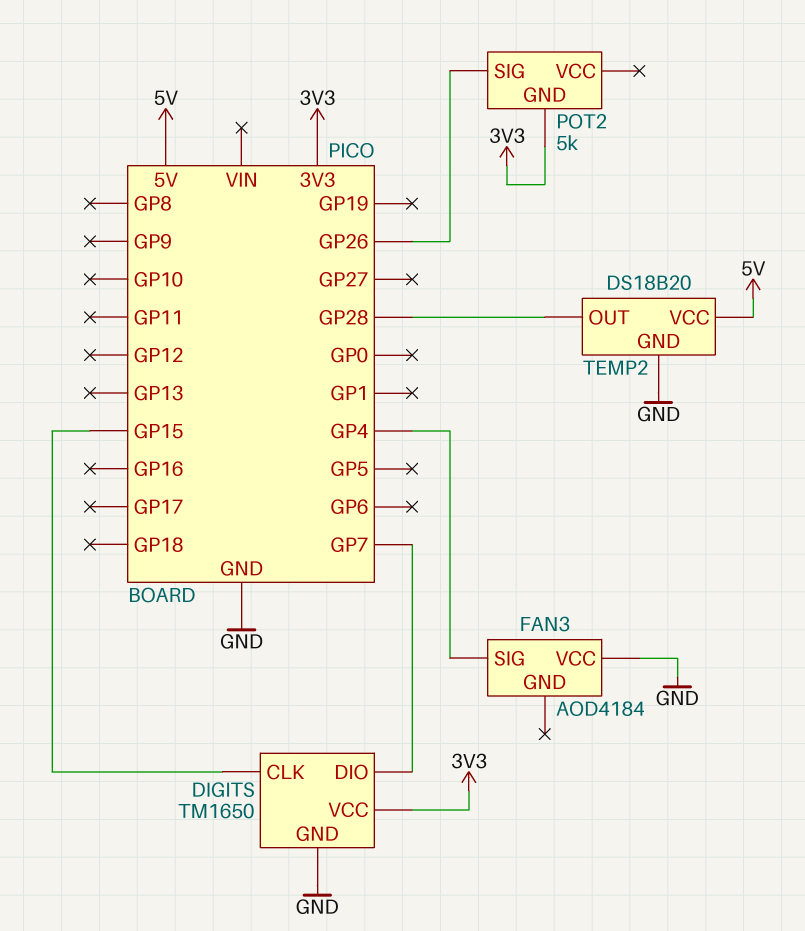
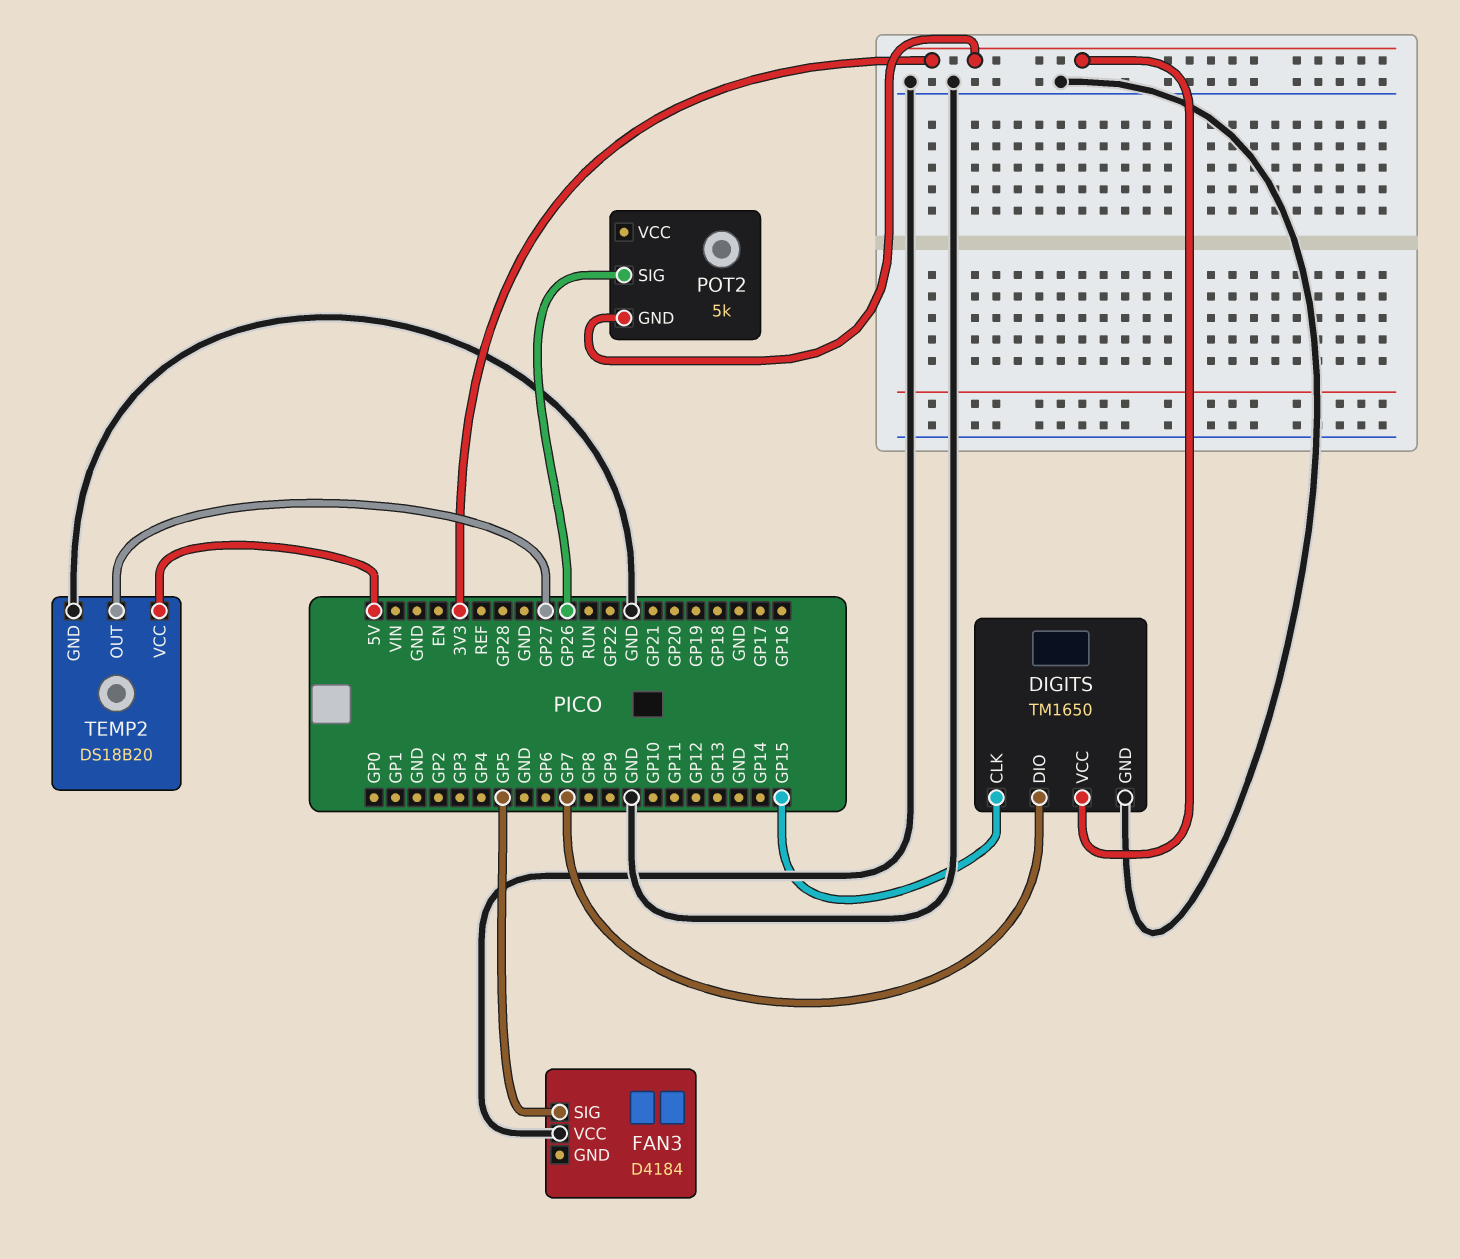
FAN3: AOD4184 -> D4184
FAN3 pin SIG: GP4 -> GP5
TEMP2 pin OUT: GP28 -> GP27

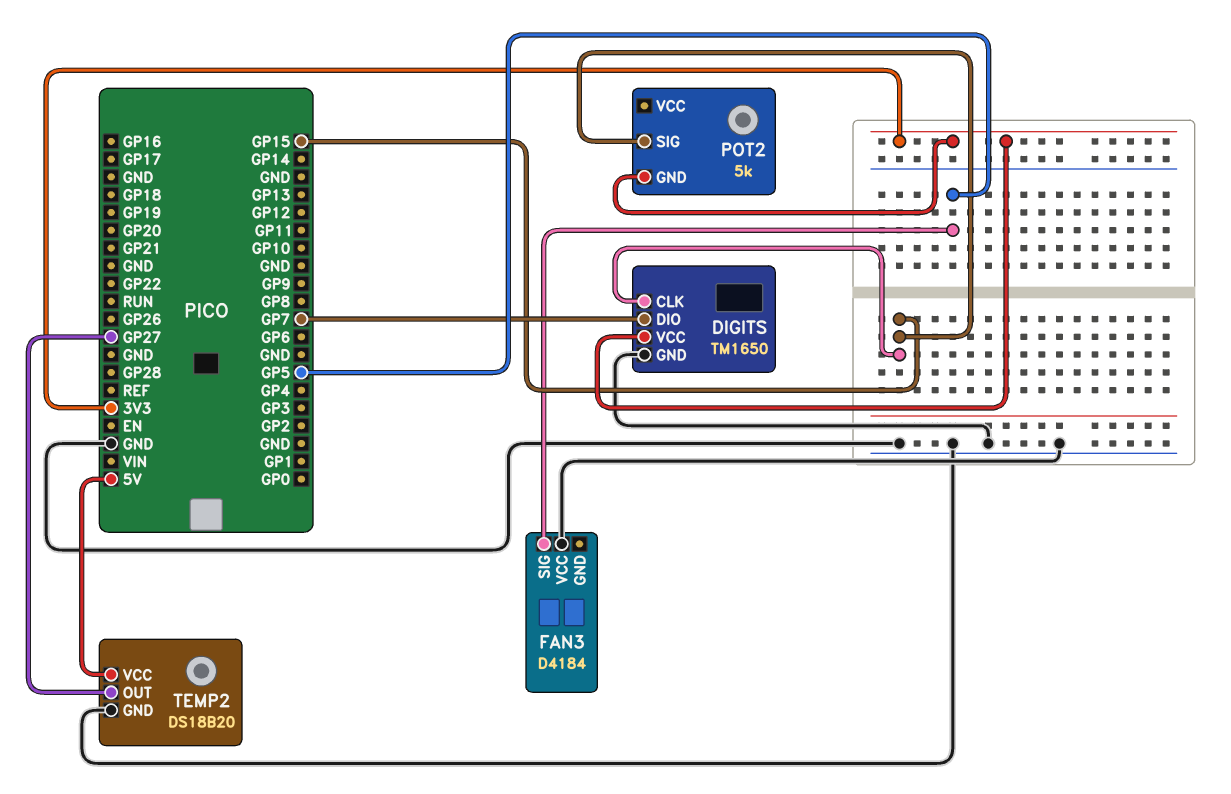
POT2 pin SIG: GP26 -> GP15

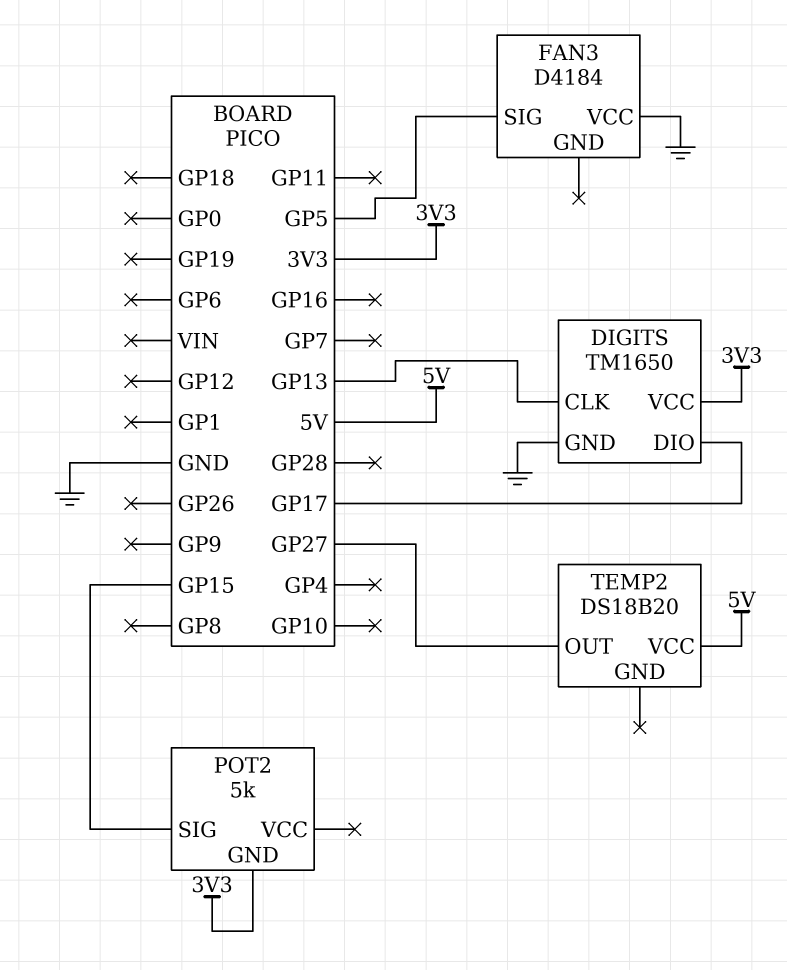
DIGITS pin CLK: GP15 -> GP13
DIGITS pin DIO: GP7 -> GP17
TEMP2 pin GND: GND -> none

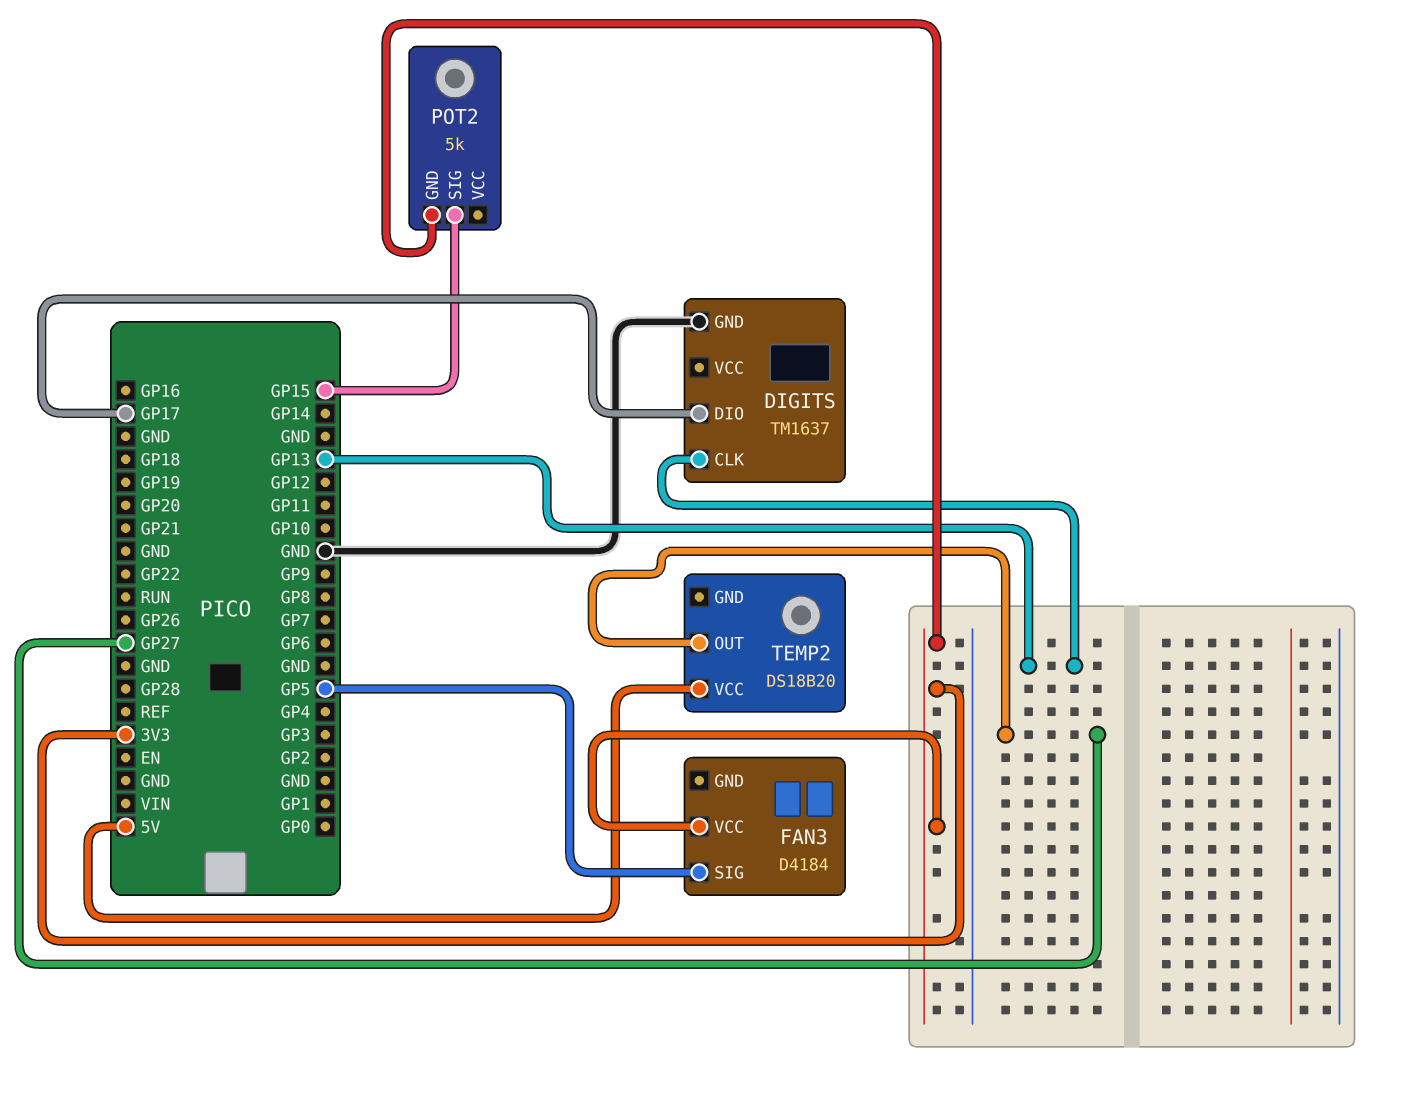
DIGITS: TM1650 -> TM1637
DIGITS pin VCC: 3V3 -> none
FAN3 pin VCC: GND -> 3V3

